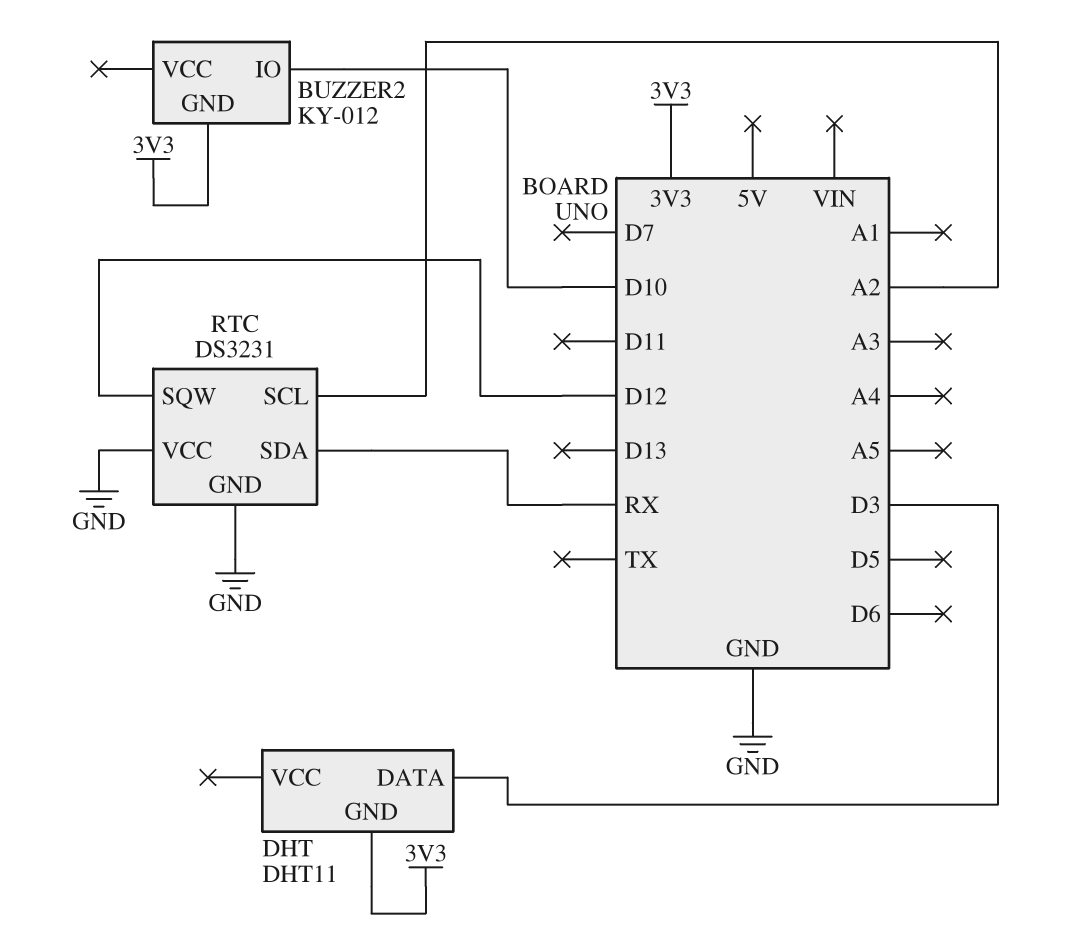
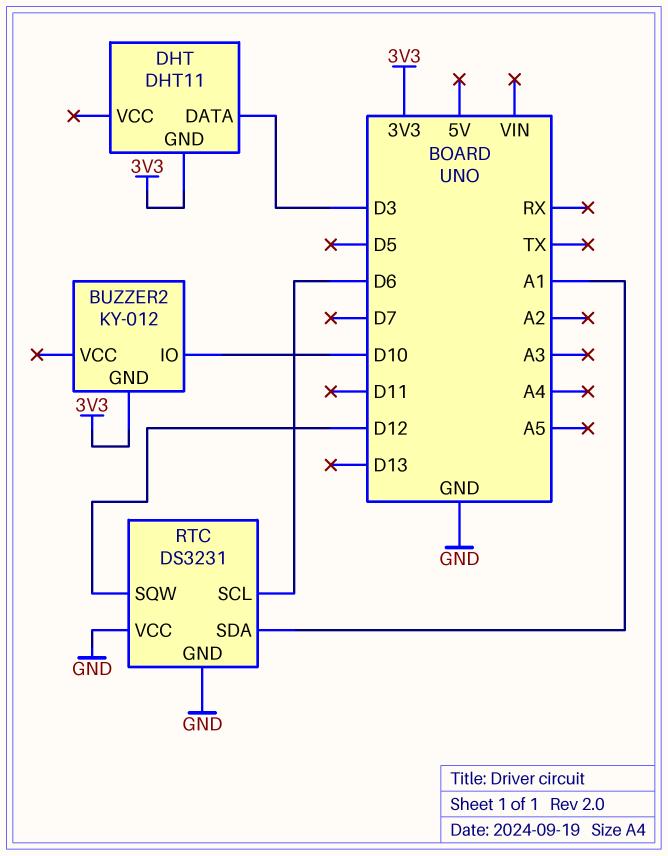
RTC pin SCL: A2 -> D6
RTC pin SDA: RX -> A1

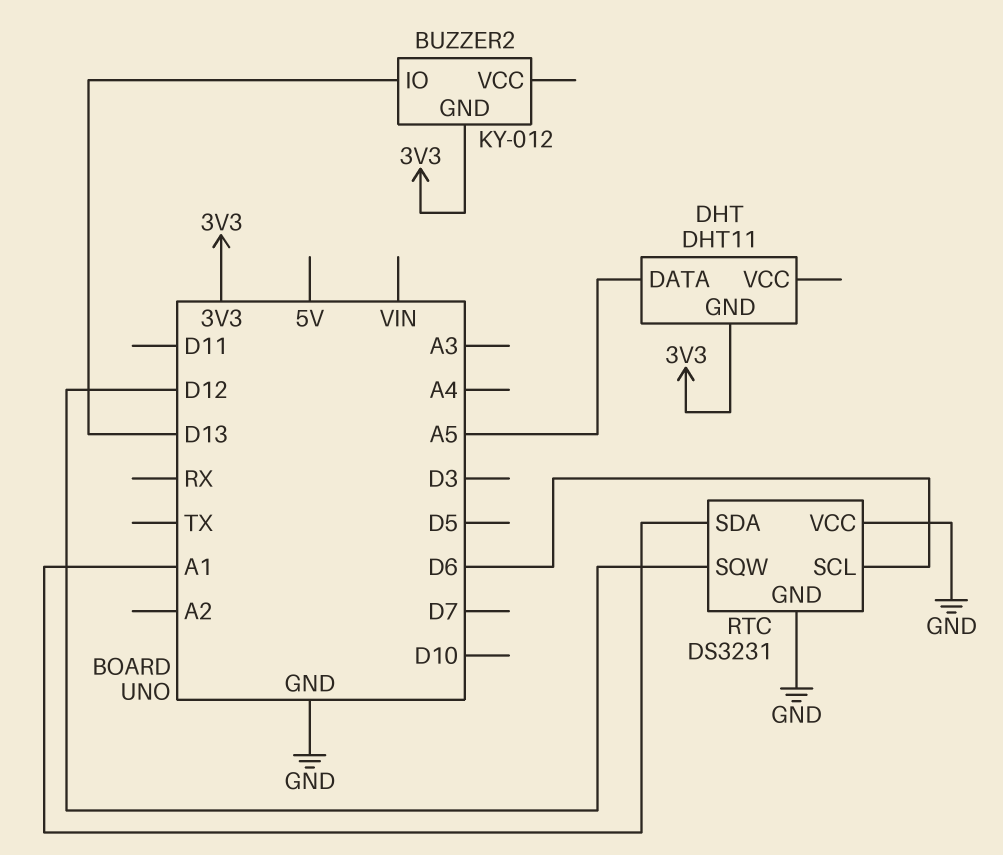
BUZZER2 pin IO: D10 -> D13
DHT pin DATA: D3 -> A5

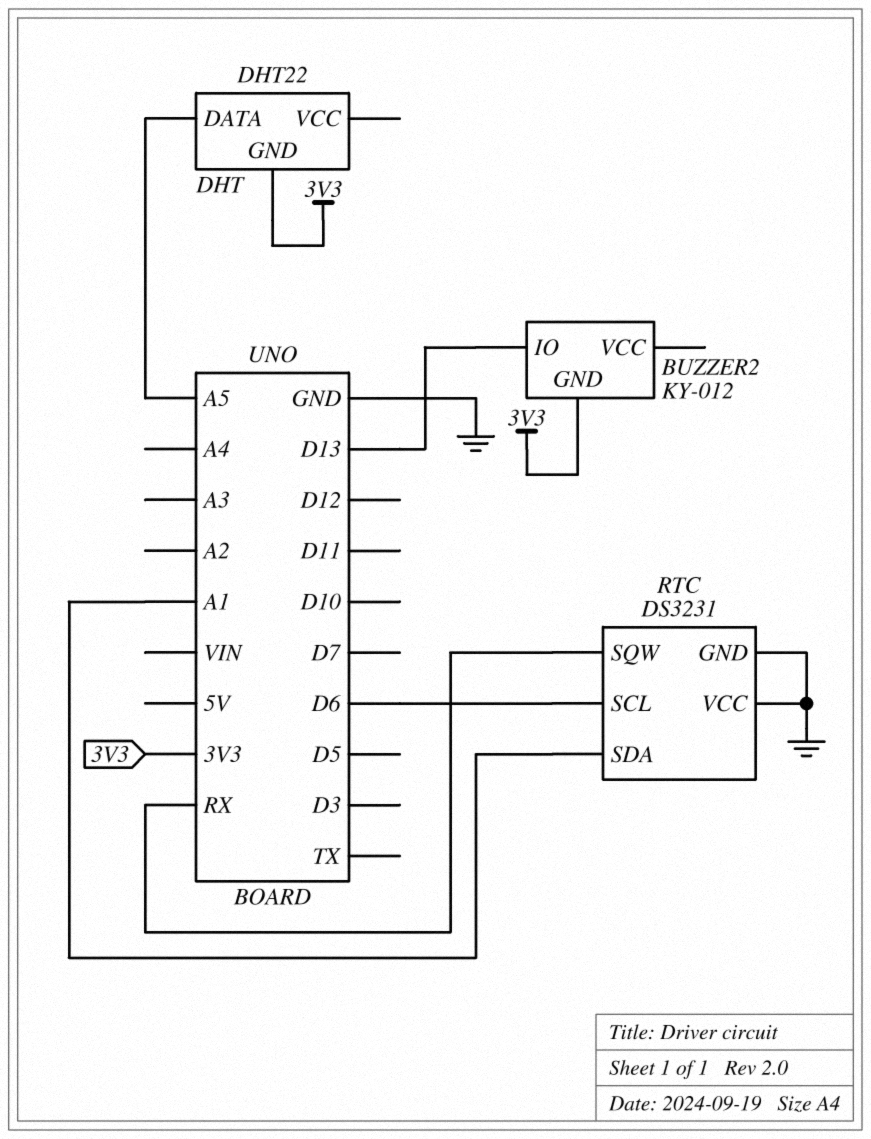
DHT: DHT11 -> DHT22
RTC pin SQW: D12 -> RX

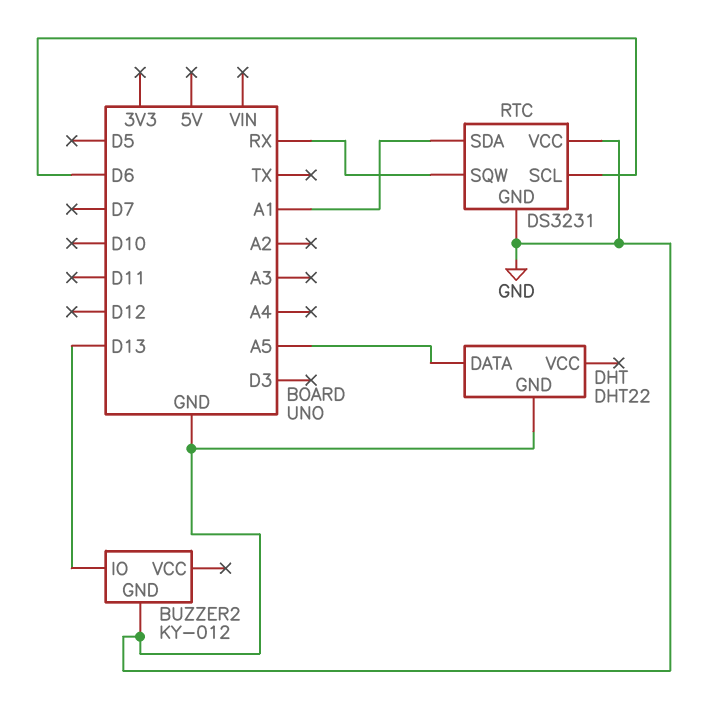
BUZZER2 pin GND: 3V3 -> GND
DHT pin GND: 3V3 -> GND

